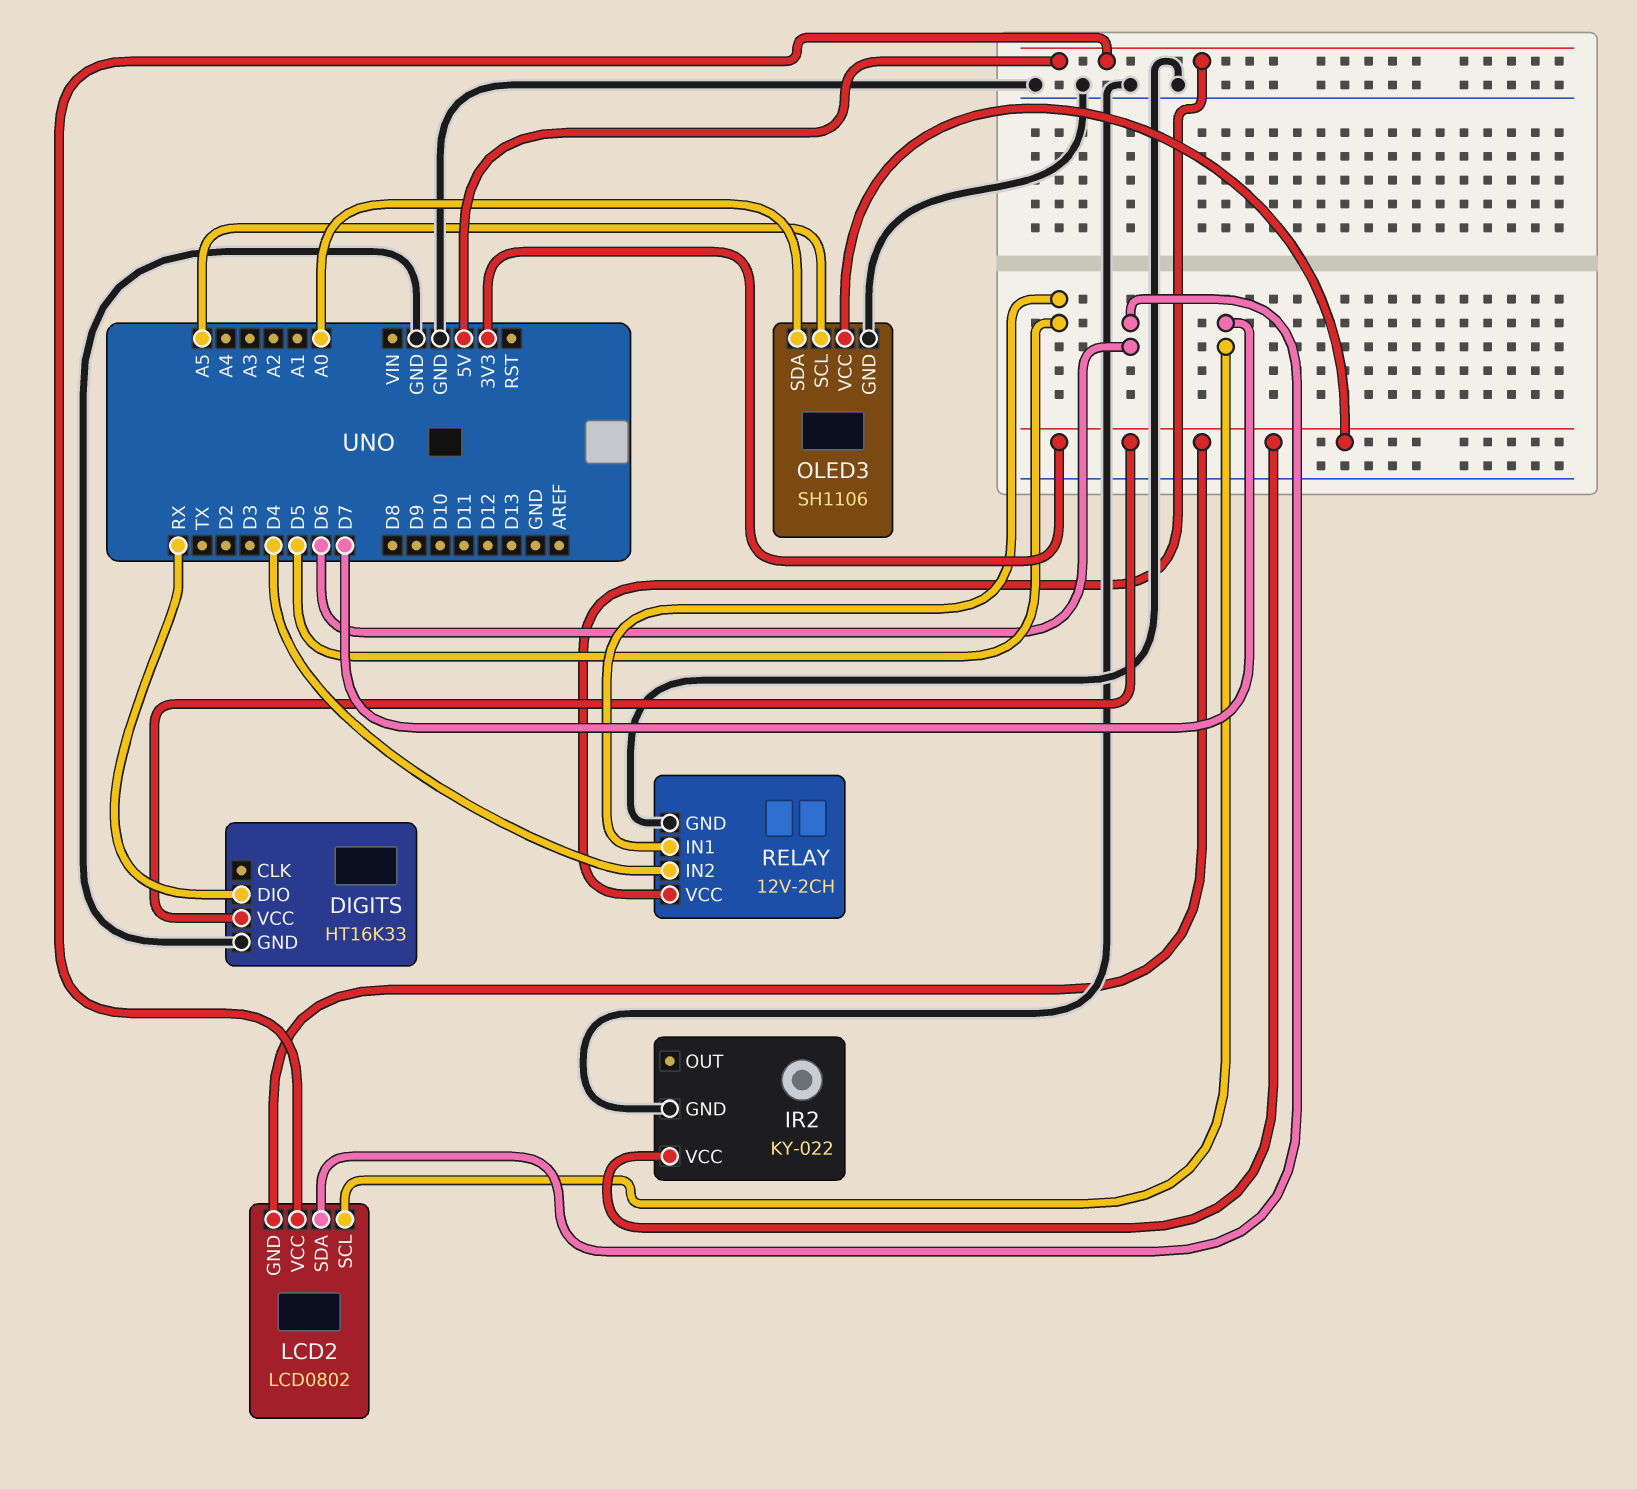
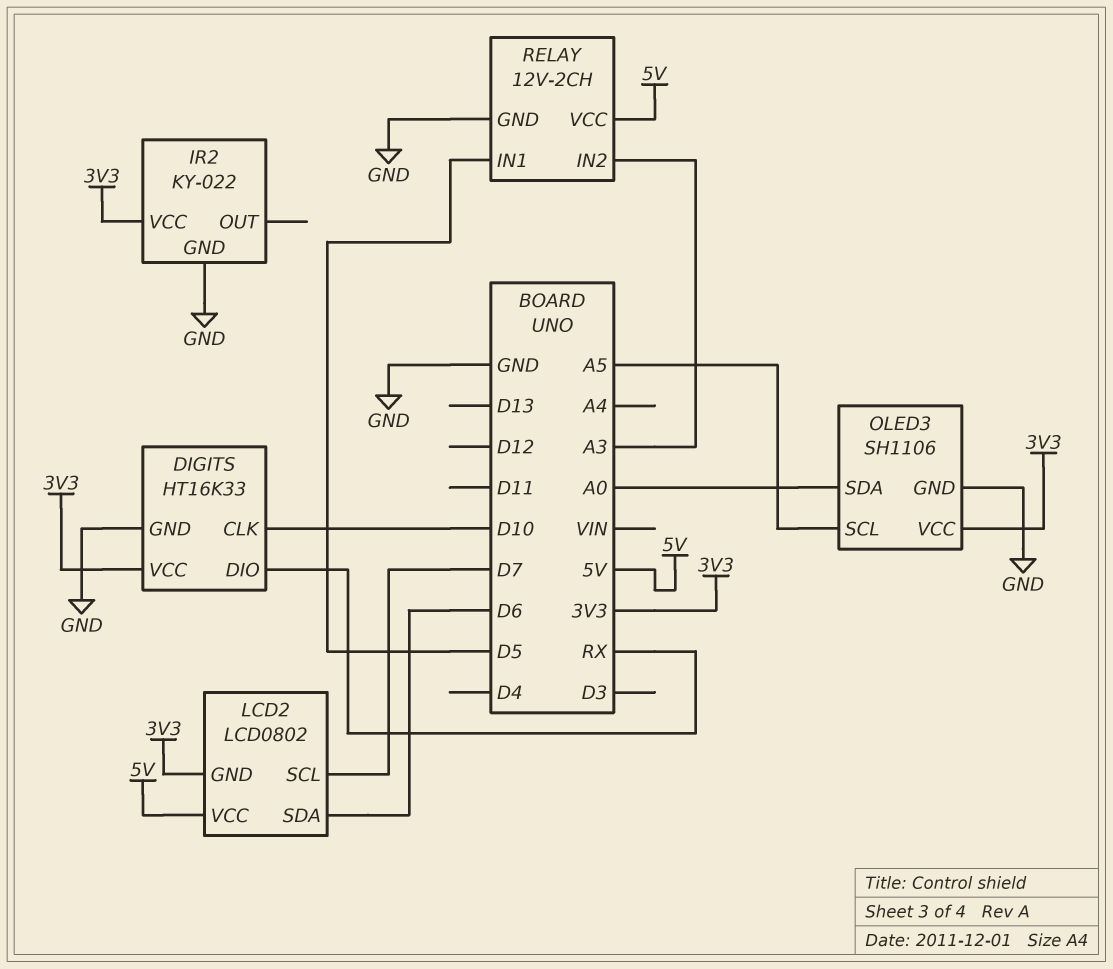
DIGITS pin CLK: none -> D10
RELAY pin IN2: D4 -> A3

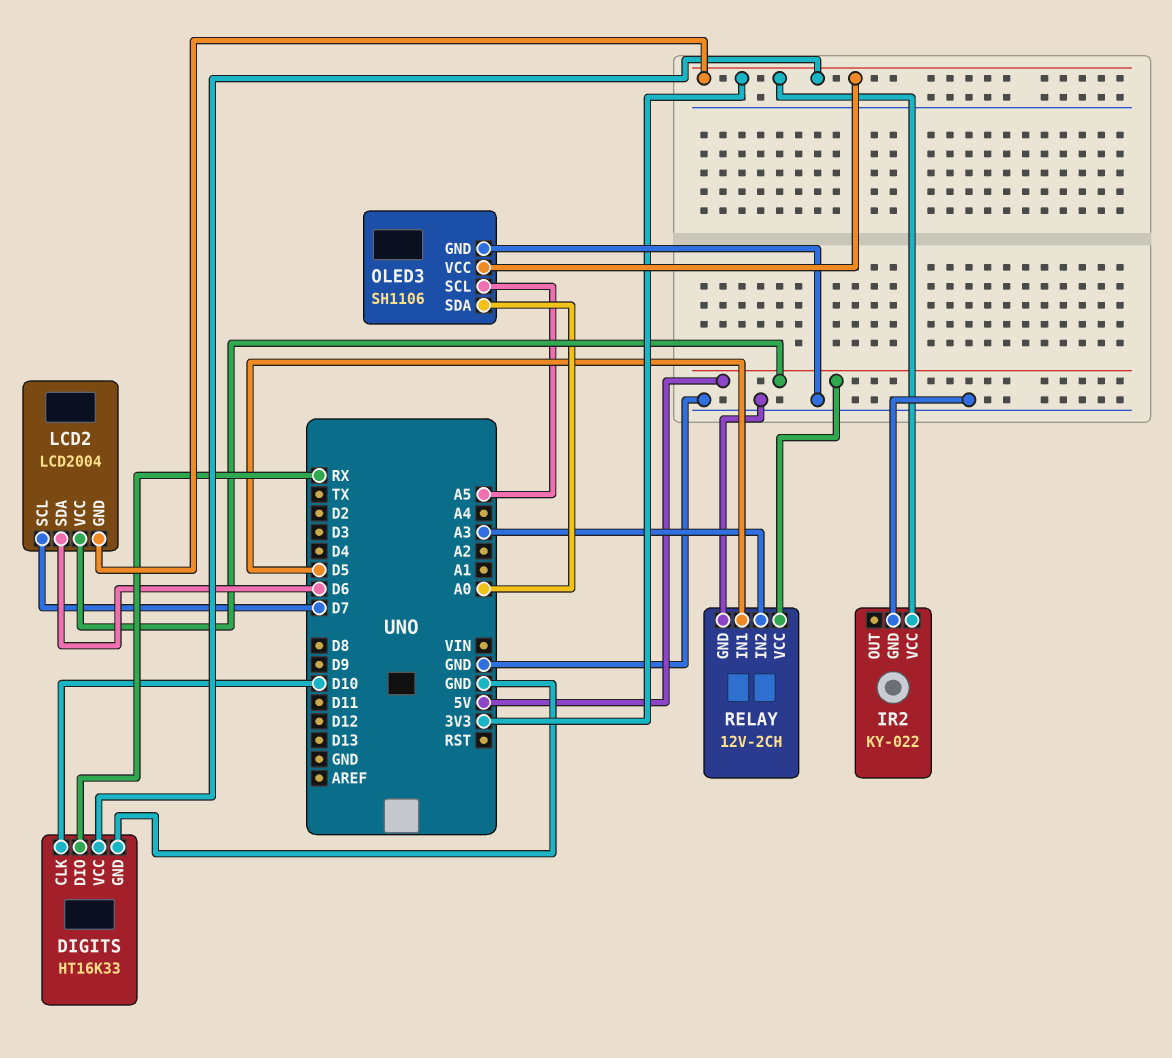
LCD2: LCD0802 -> LCD2004

